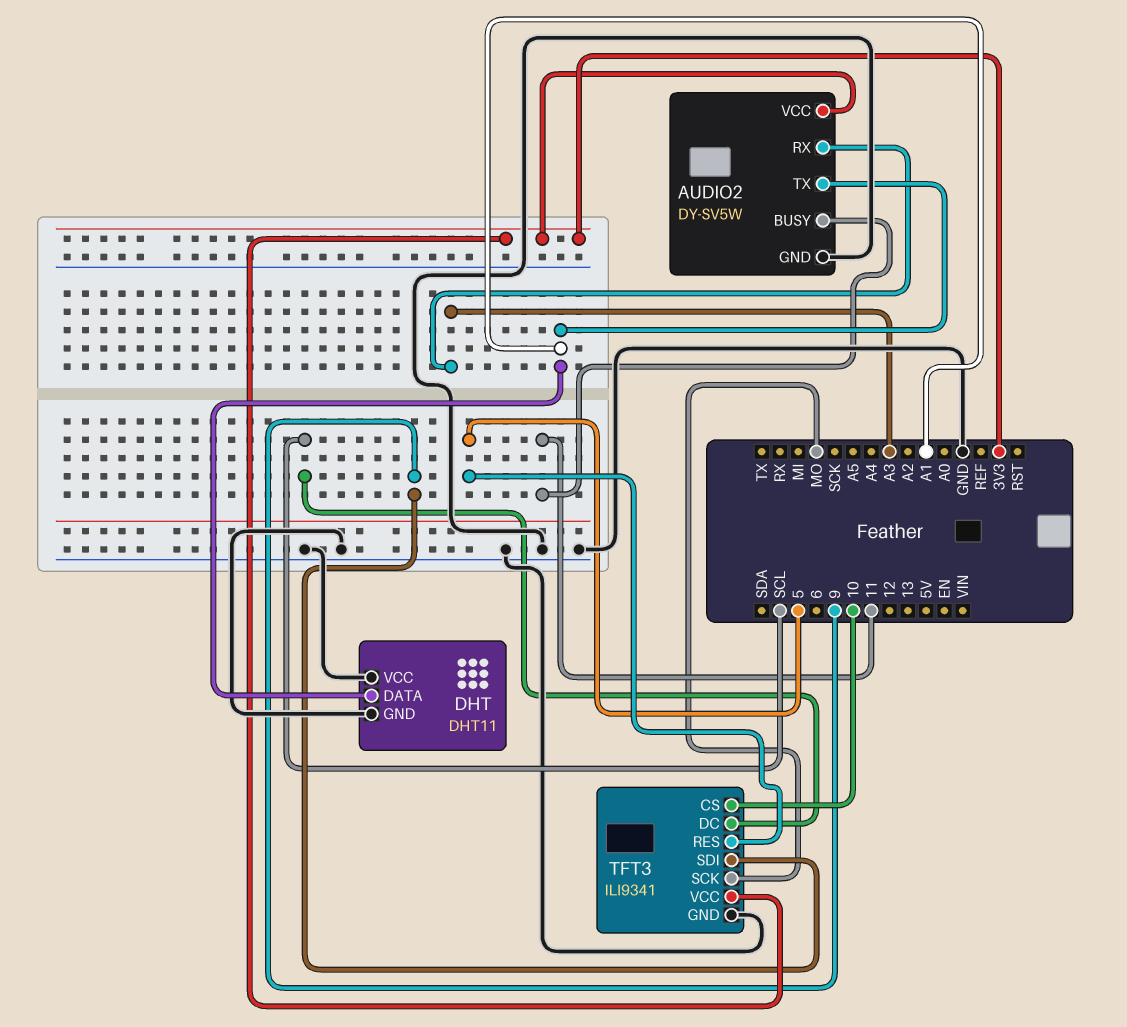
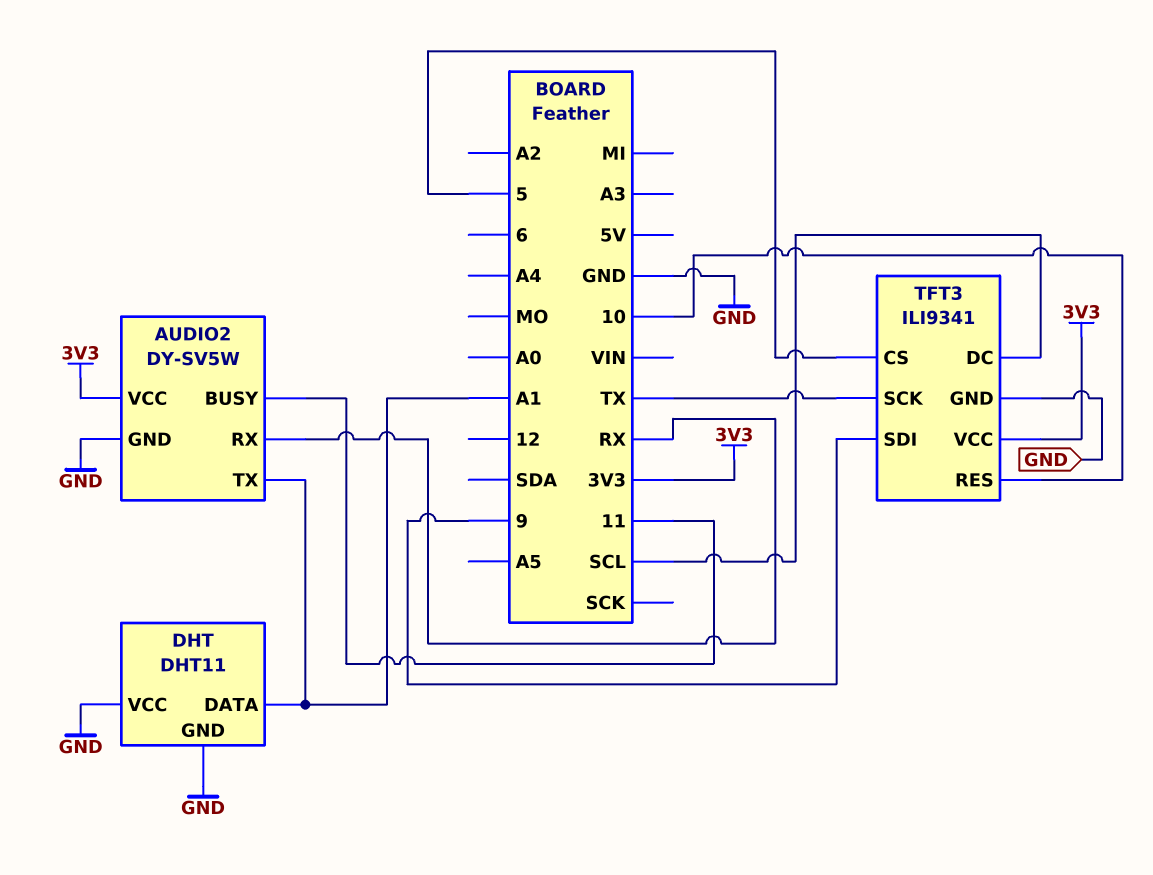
AUDIO2 pin RX: A3 -> RX
TFT3 pin CS: 10 -> 5
TFT3 pin RES: 5 -> 10
TFT3 pin SCK: MO -> TX

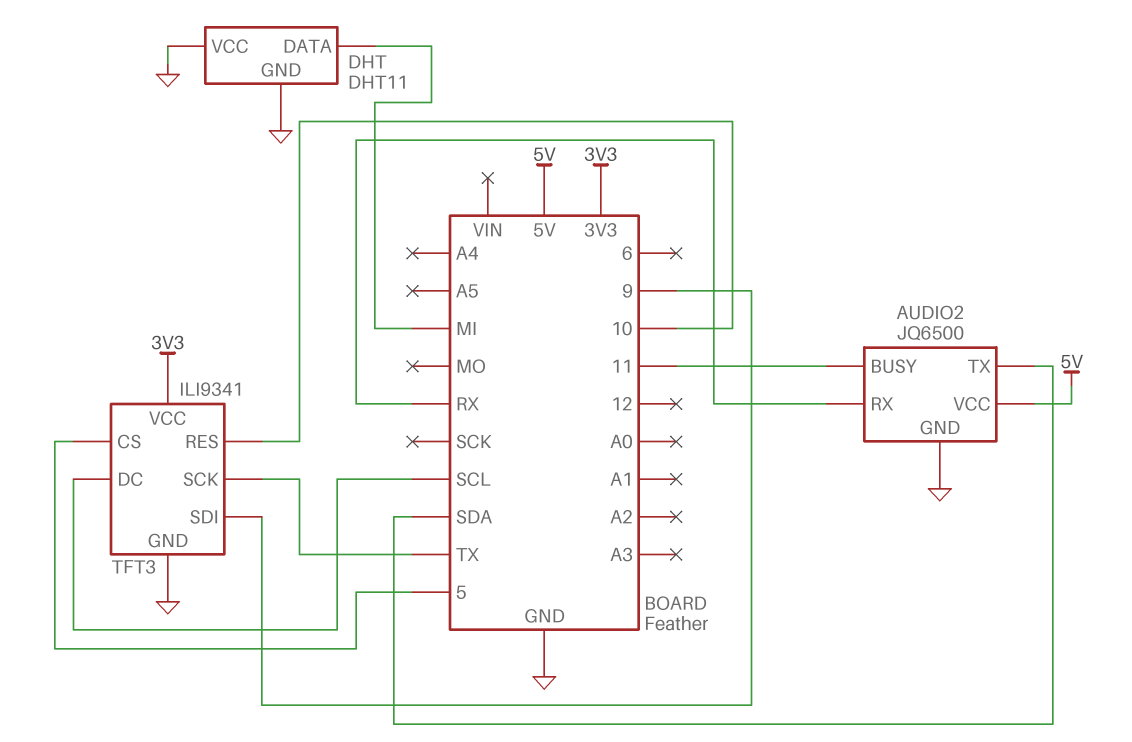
AUDIO2: DY-SV5W -> JQ6500
AUDIO2 pin TX: A1 -> SDA
AUDIO2 pin VCC: 3V3 -> 5V
DHT pin DATA: A1 -> MI

